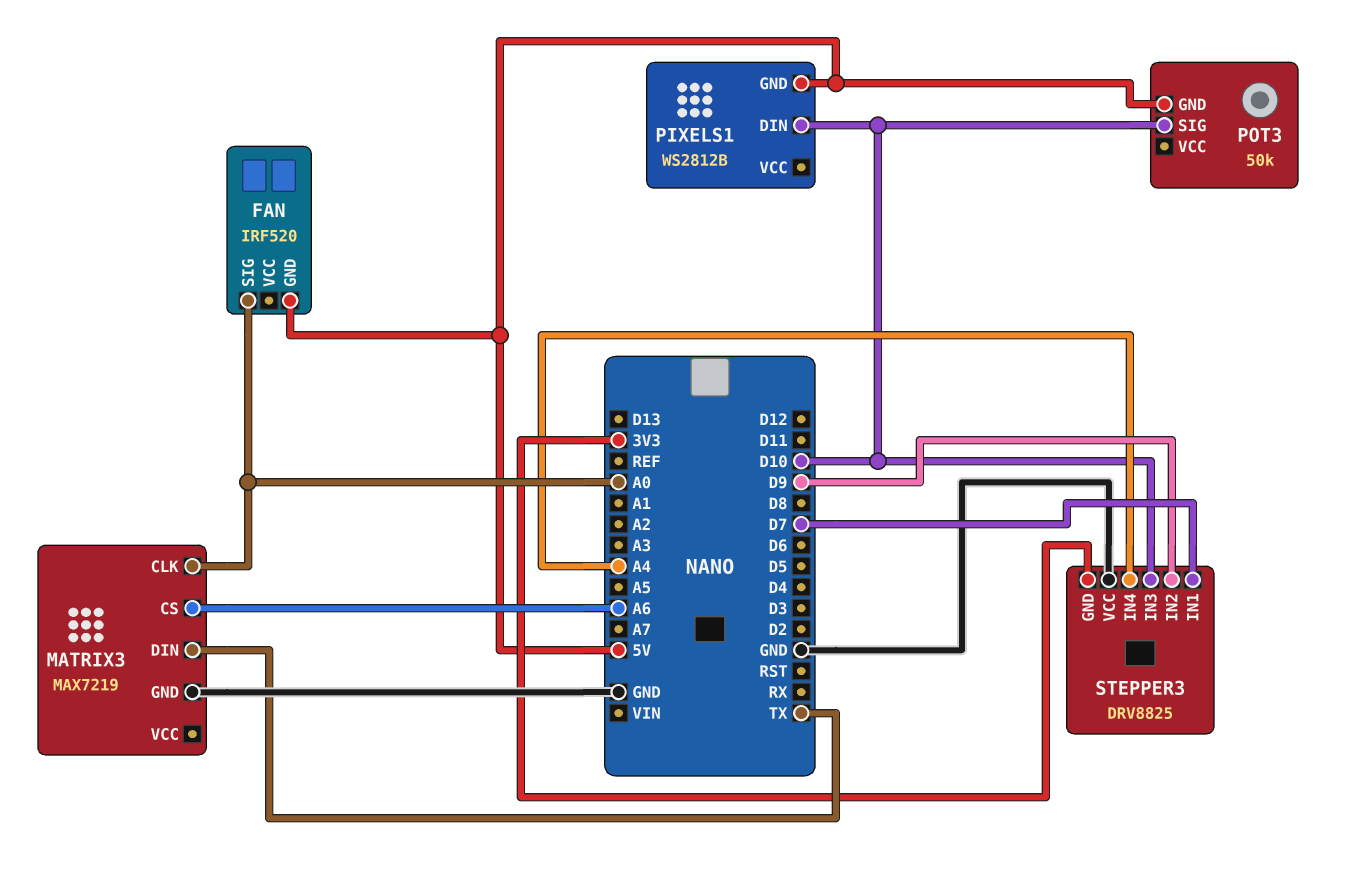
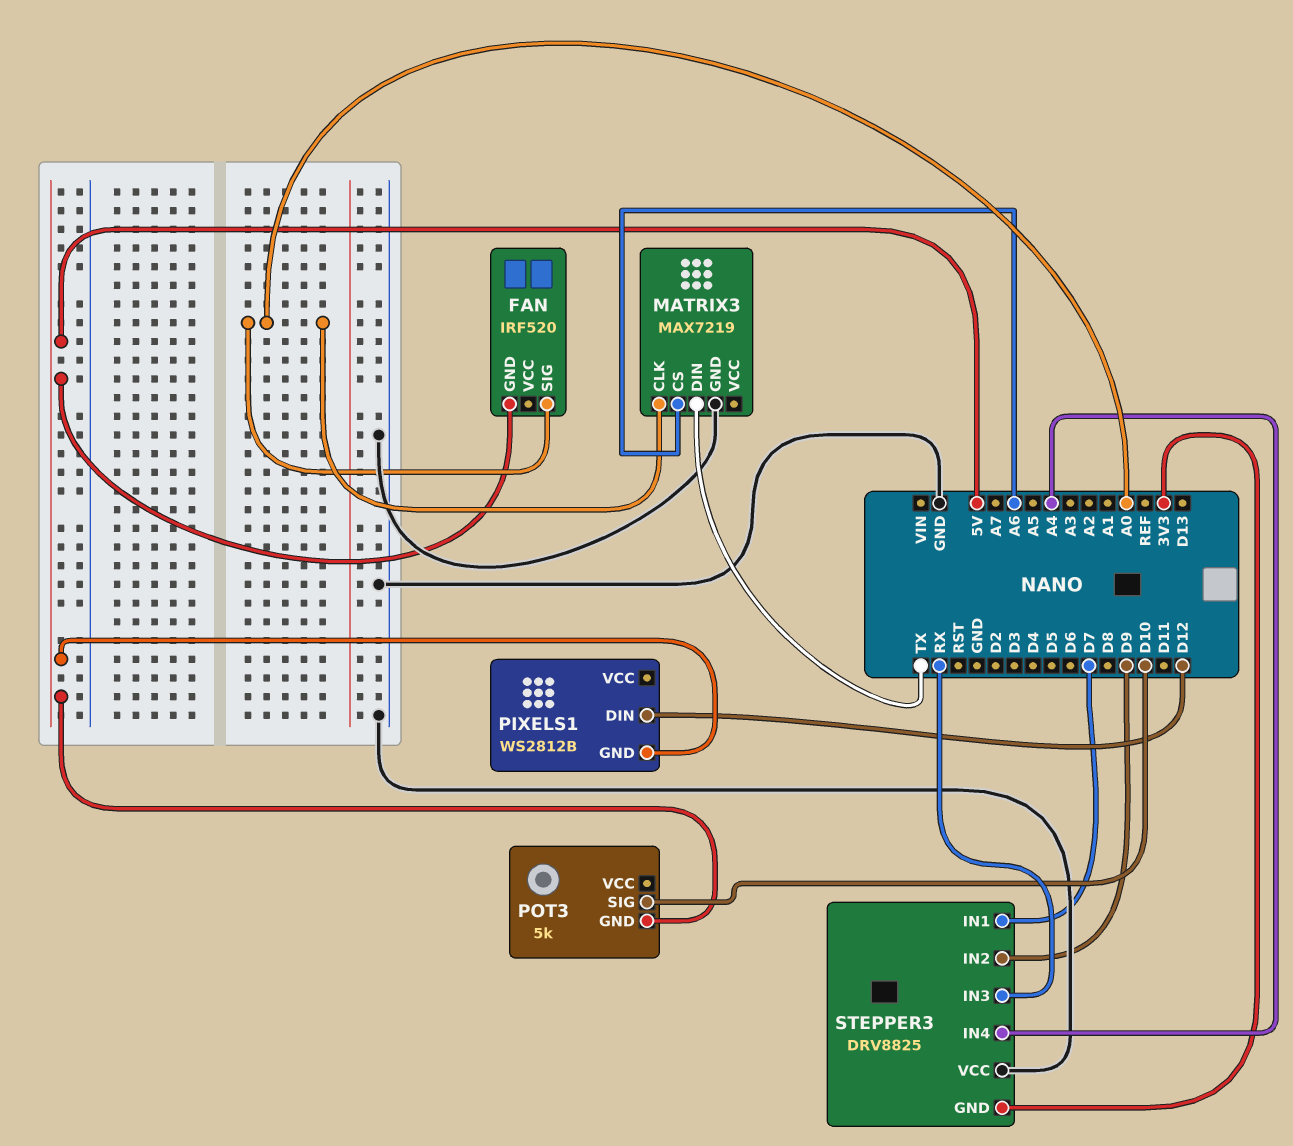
PIXELS1 pin DIN: D10 -> D12
POT3: 50k -> 5k
STEPPER3 pin IN3: D10 -> RX

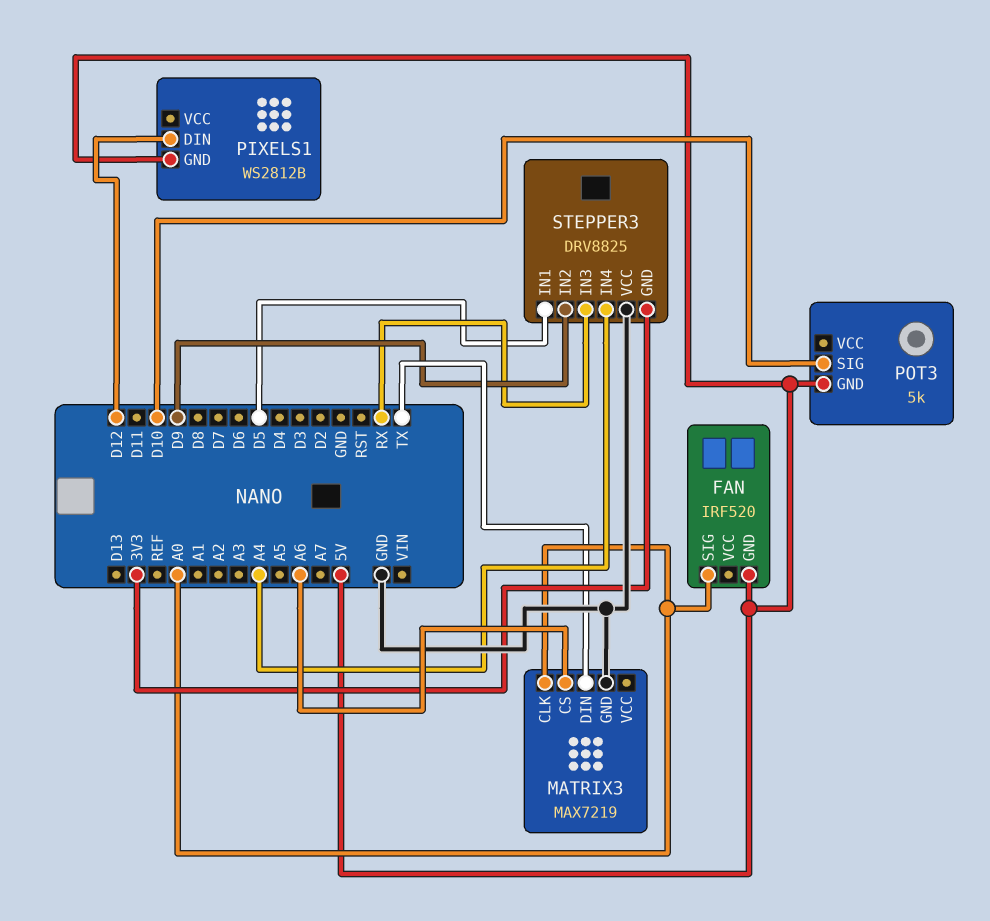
STEPPER3 pin IN1: D7 -> D5

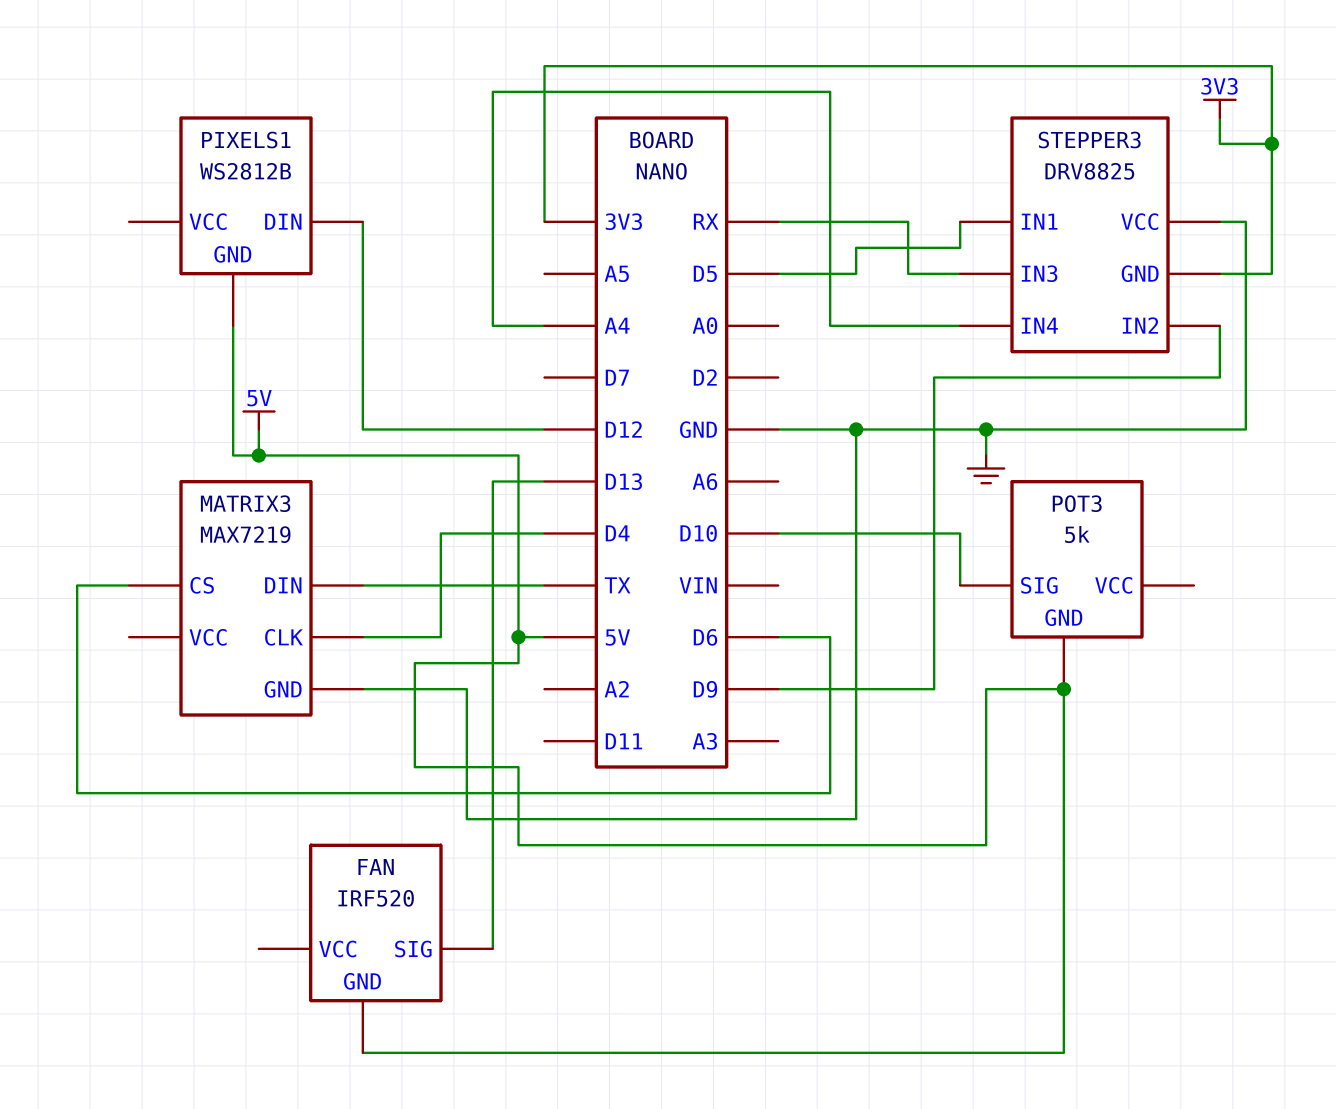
FAN pin SIG: A0 -> D13
MATRIX3 pin CLK: A0 -> D4
MATRIX3 pin CS: A6 -> D6

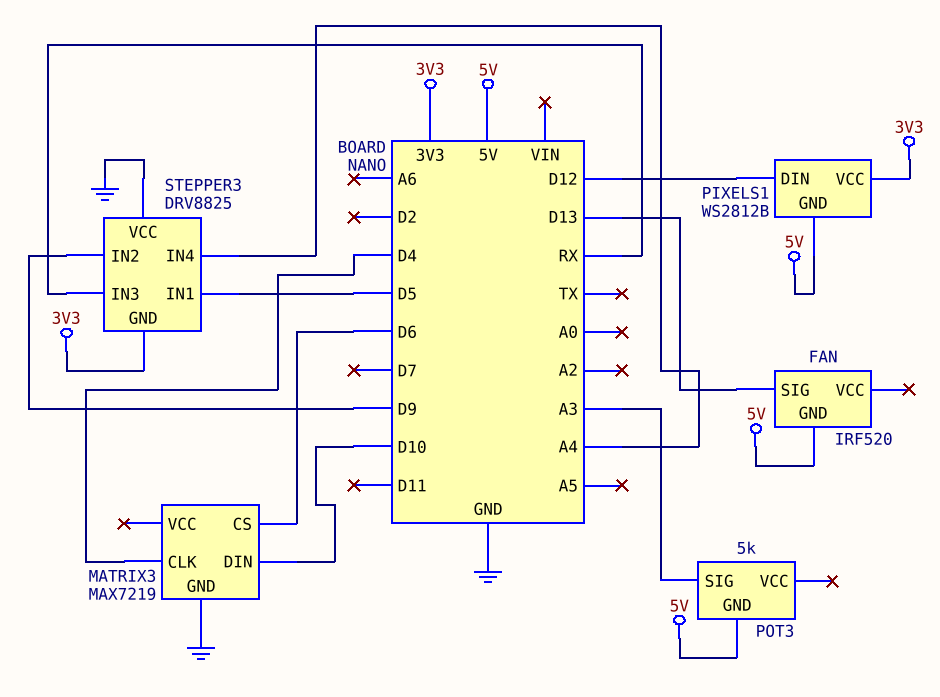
MATRIX3 pin DIN: TX -> D10
PIXELS1 pin VCC: none -> 3V3
POT3 pin SIG: D10 -> A3

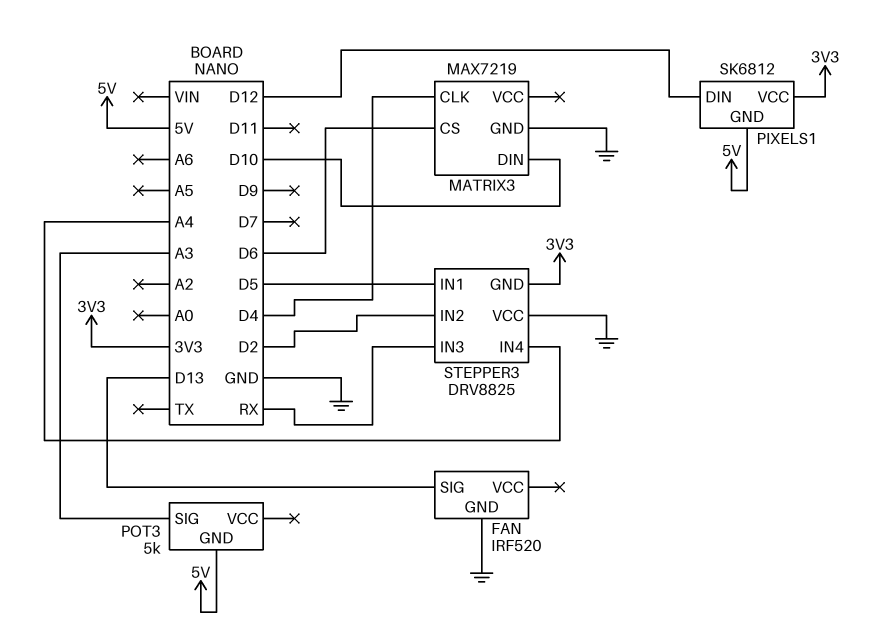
FAN pin GND: 5V -> GND
PIXELS1: WS2812B -> SK6812
STEPPER3 pin IN2: D9 -> D2

